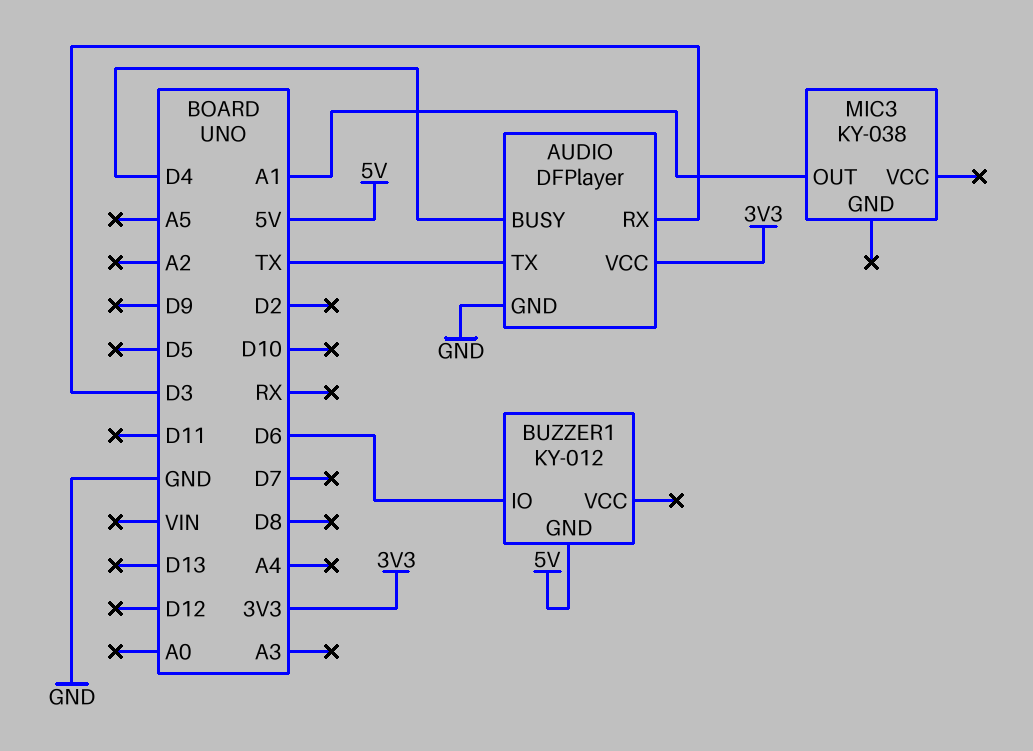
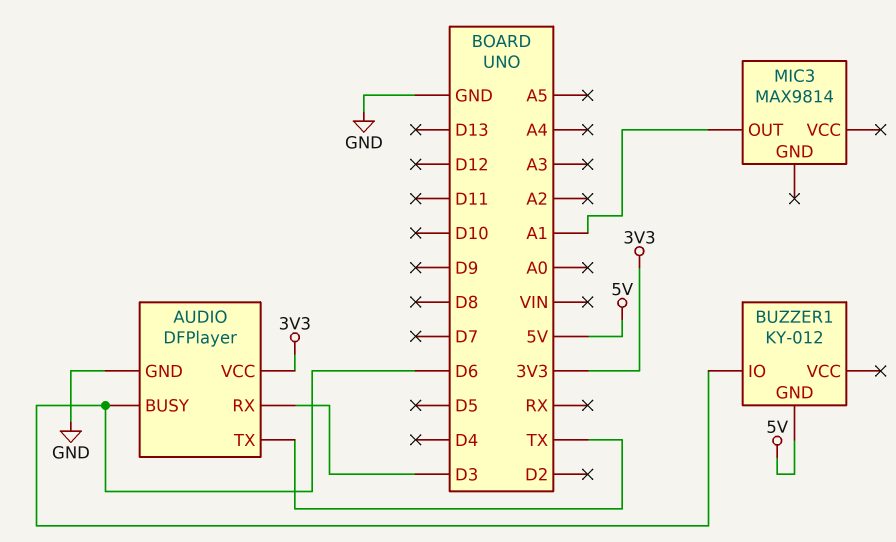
AUDIO pin BUSY: D4 -> D6
MIC3: KY-038 -> MAX9814

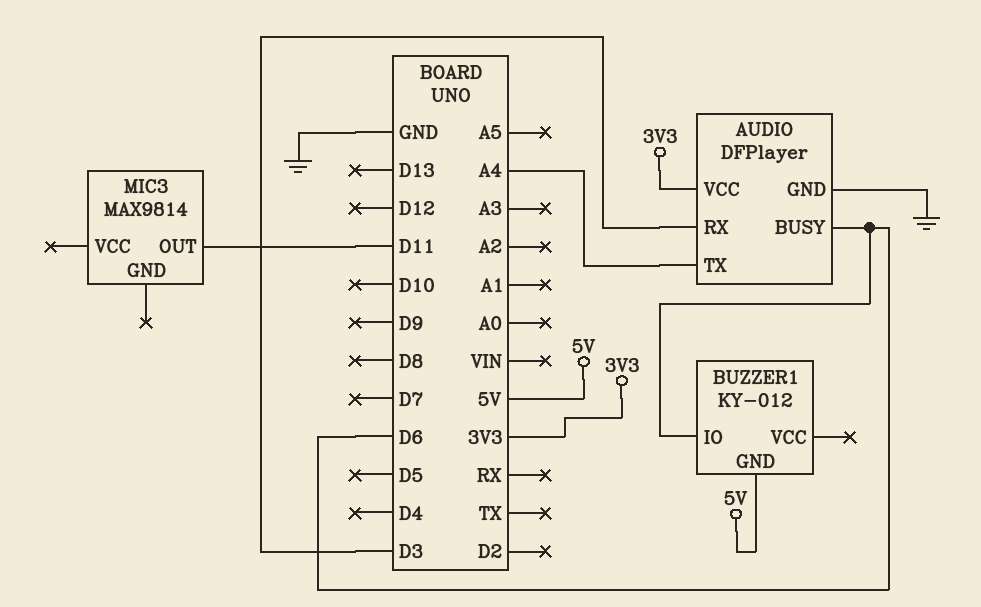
AUDIO pin TX: TX -> A4
MIC3 pin OUT: A1 -> D11

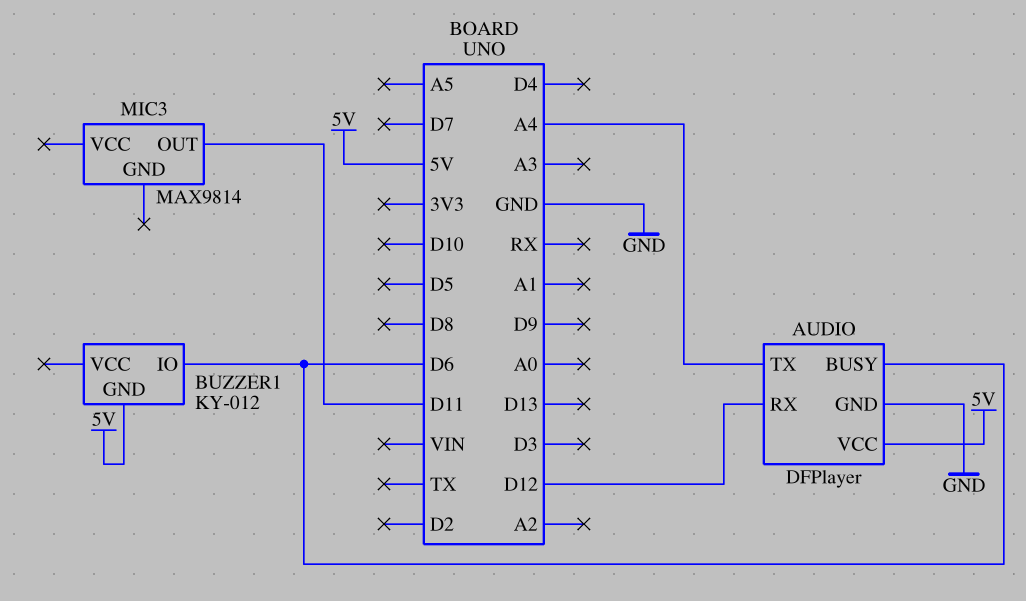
AUDIO pin RX: D3 -> D12
AUDIO pin VCC: 3V3 -> 5V

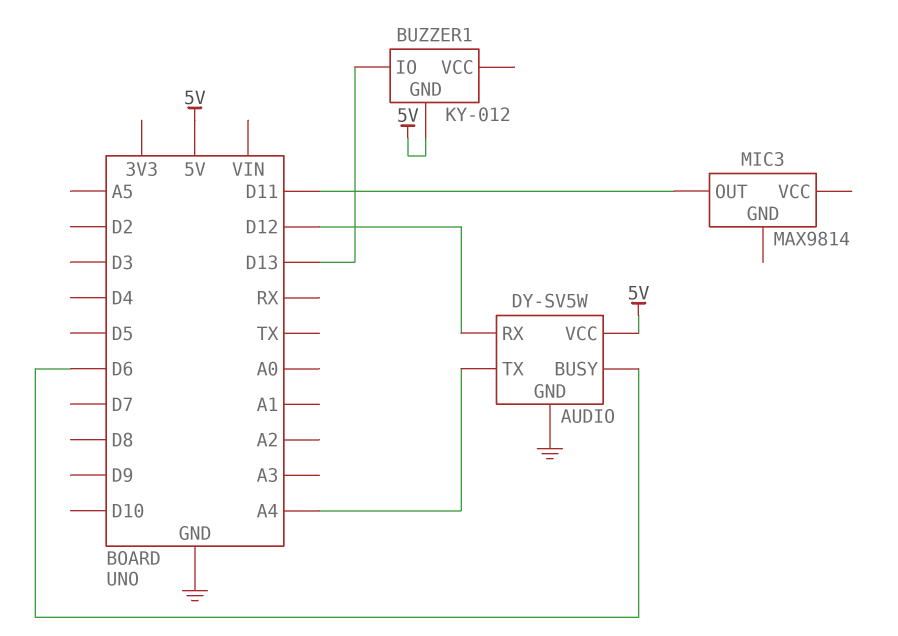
AUDIO: DFPlayer -> DY-SV5W
BUZZER1 pin IO: D6 -> D13

